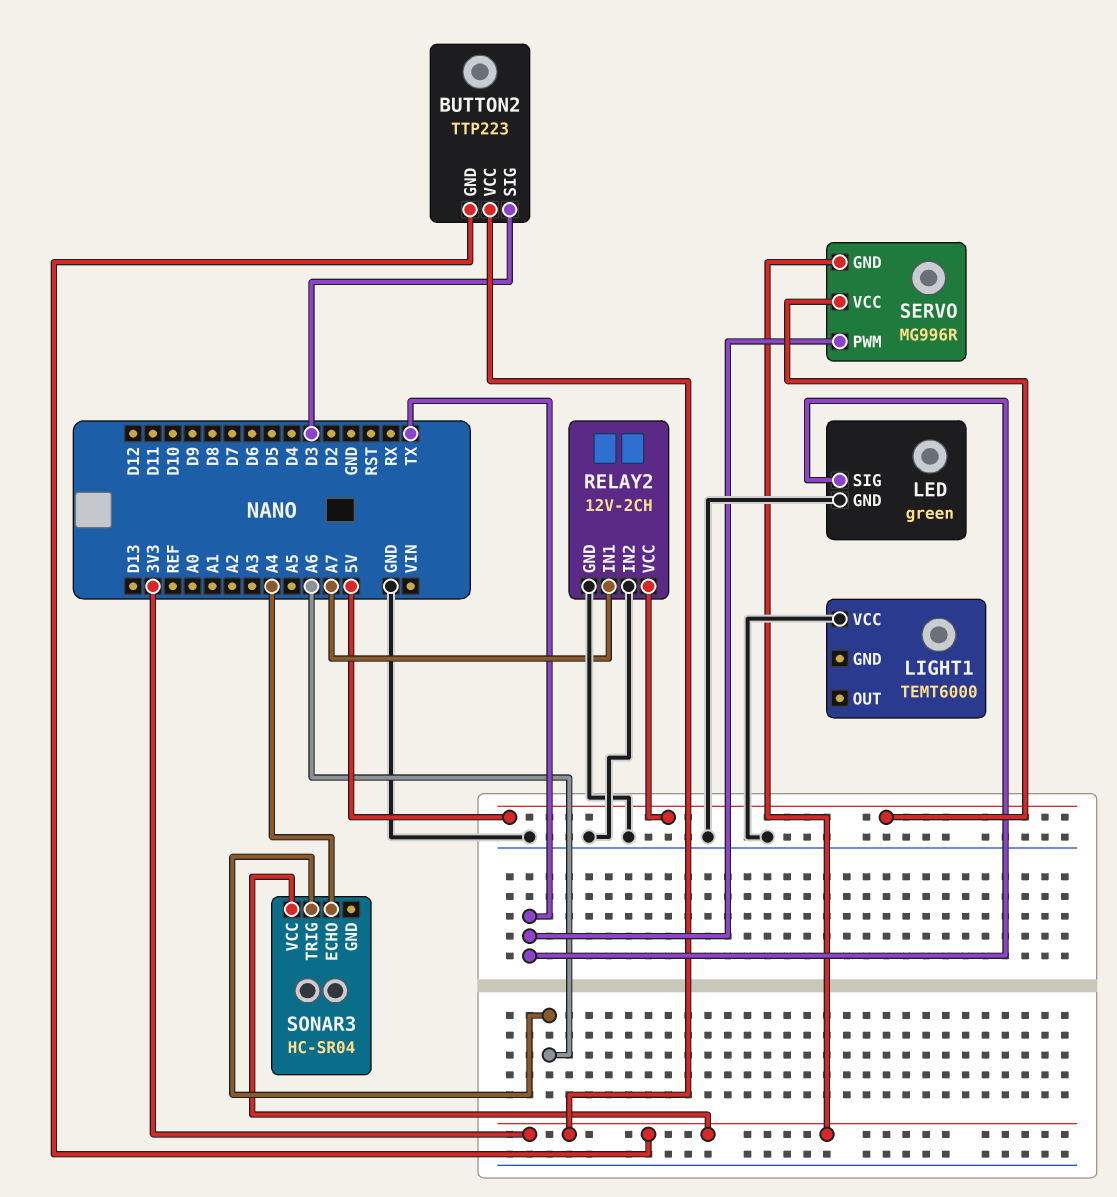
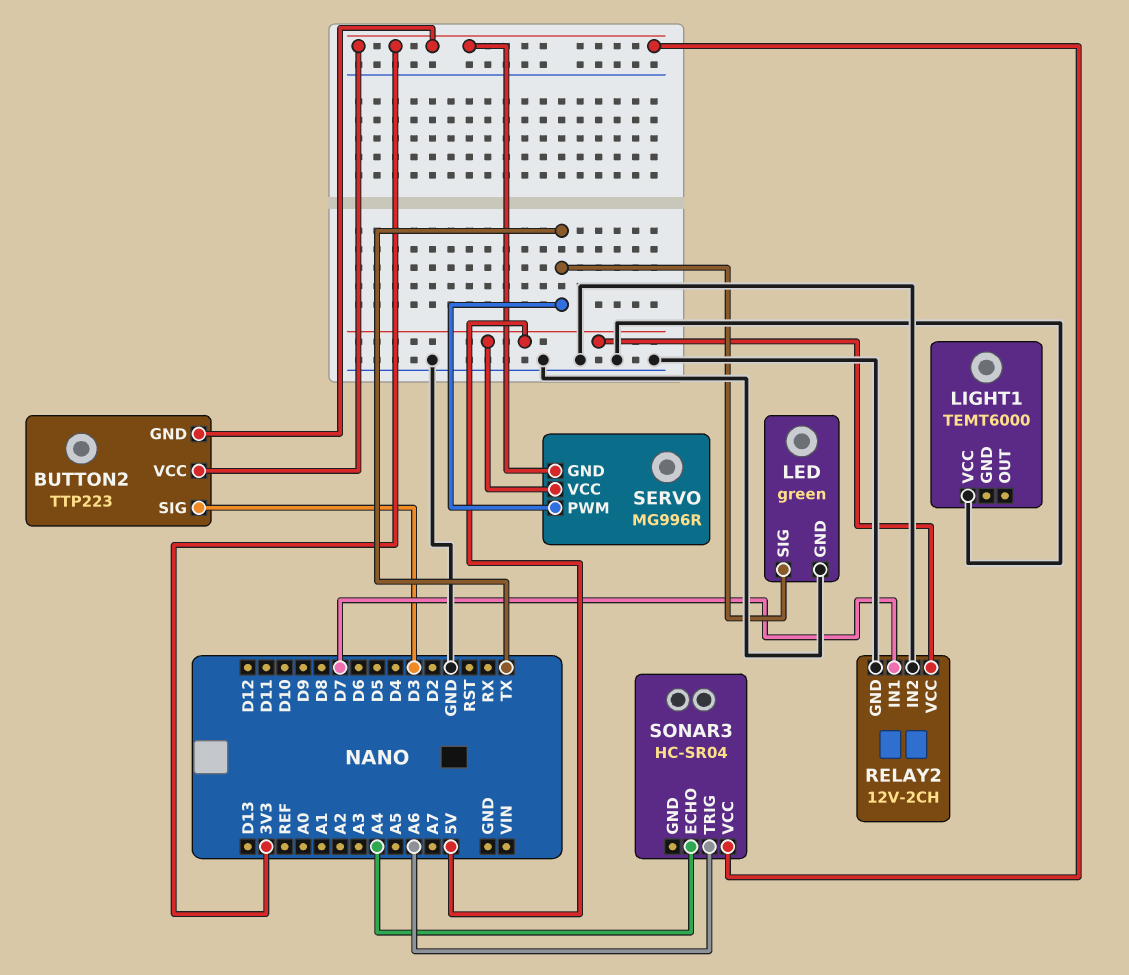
RELAY2 pin IN1: A7 -> D7

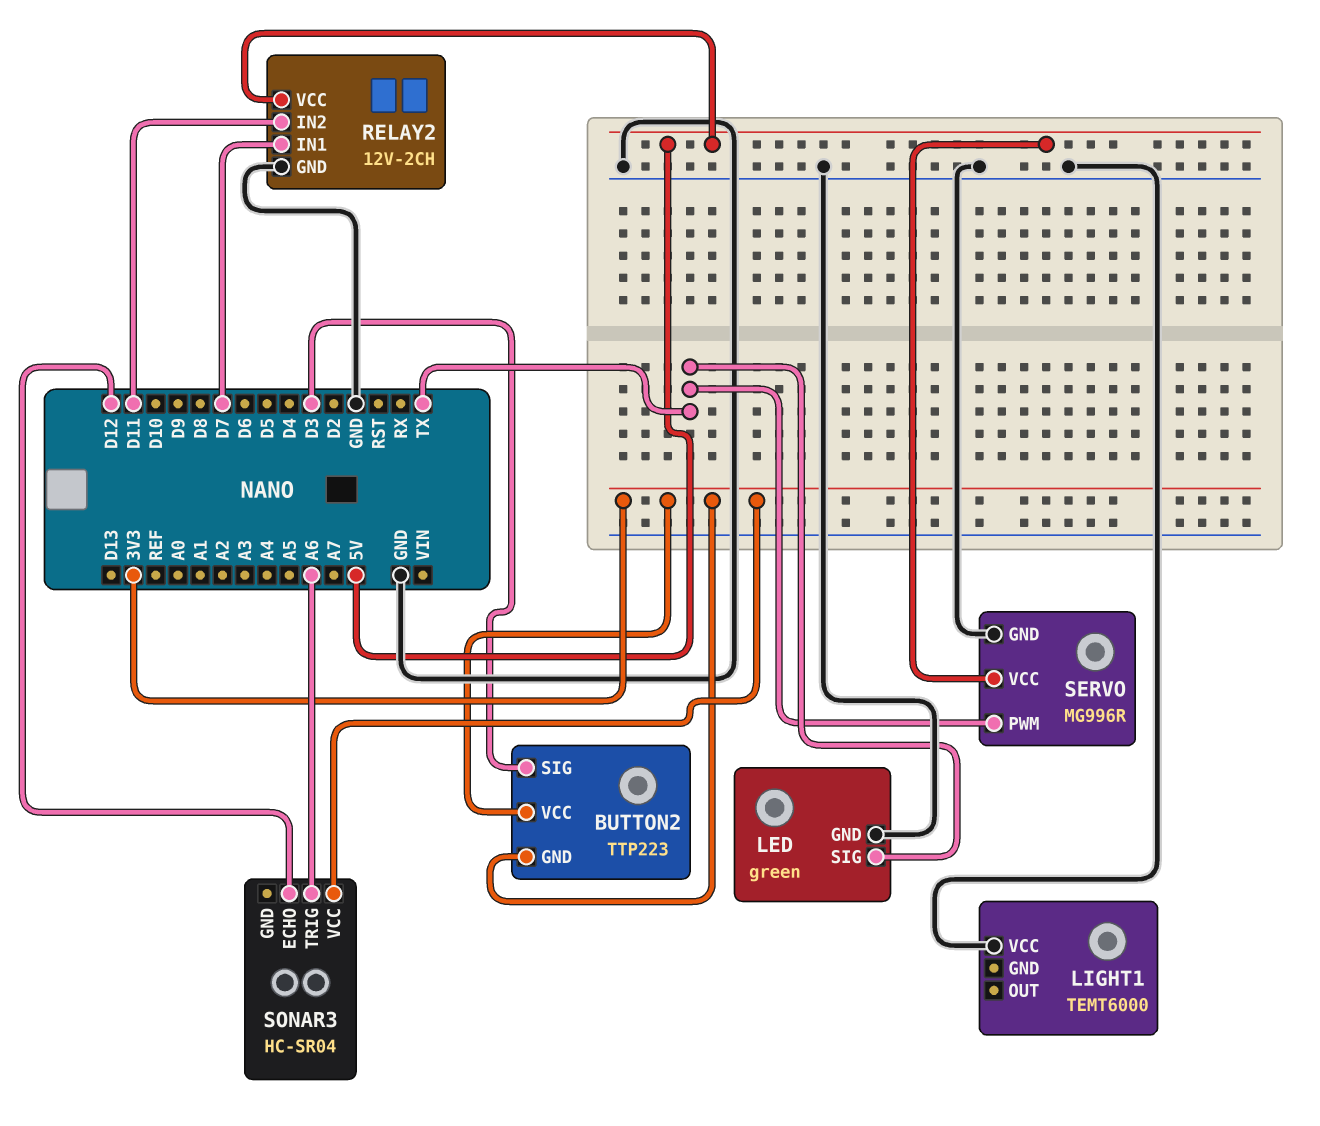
RELAY2 pin IN2: GND -> D11
SERVO pin GND: 3V3 -> GND
SONAR3 pin ECHO: A4 -> D12

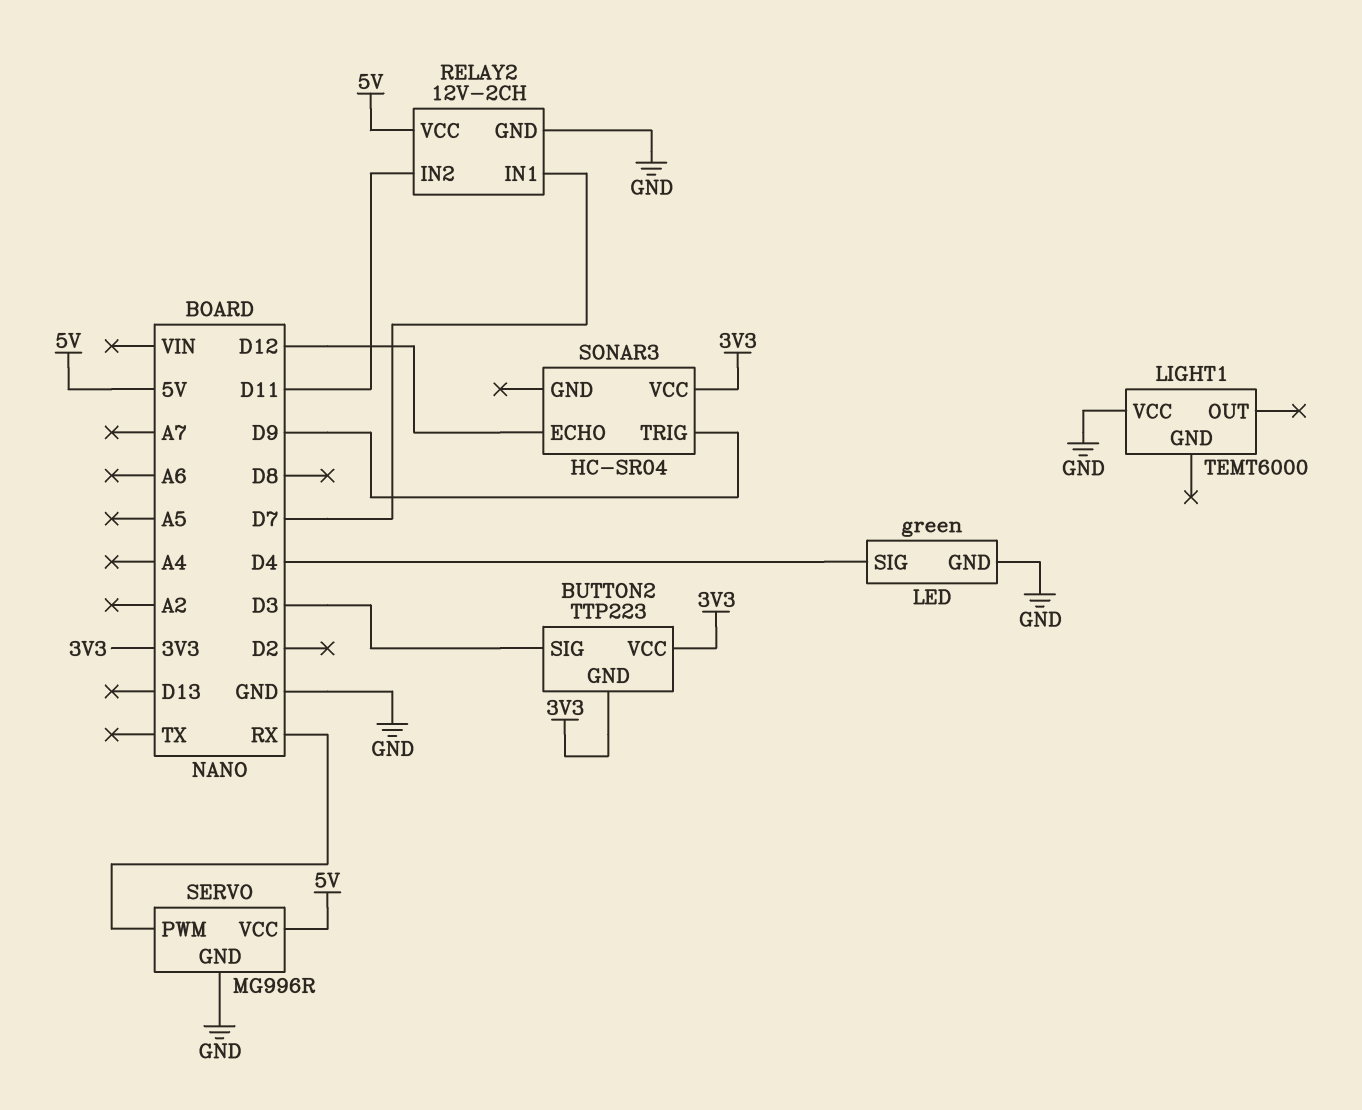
LED pin SIG: TX -> D4
SERVO pin PWM: TX -> RX
SONAR3 pin TRIG: A6 -> D9

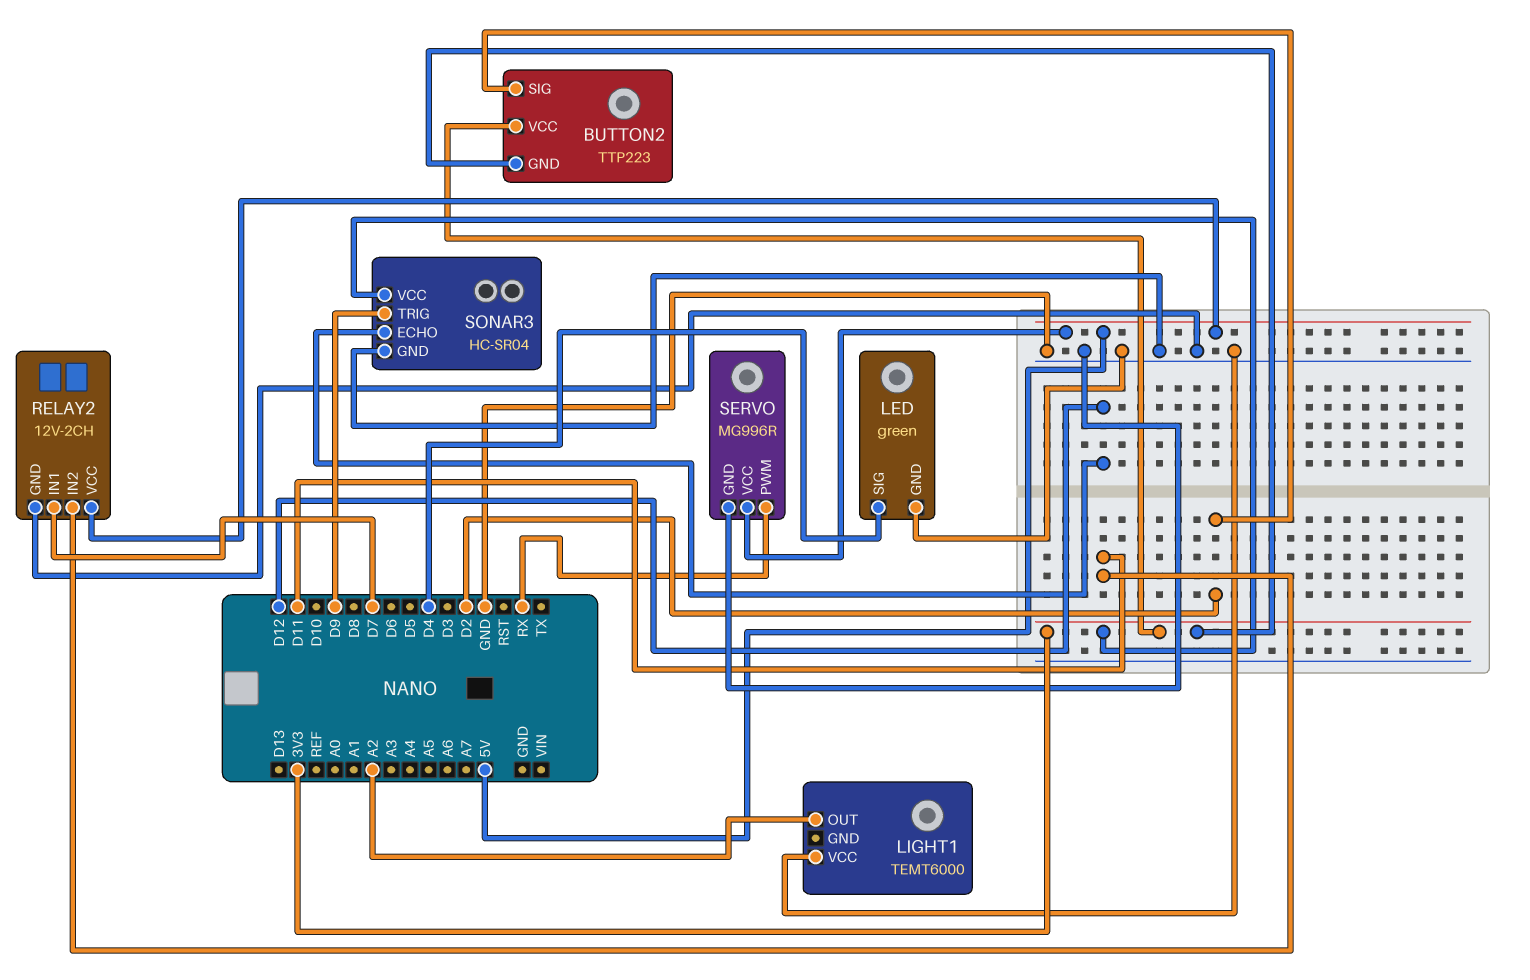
BUTTON2 pin SIG: D3 -> D2
LIGHT1 pin OUT: none -> A2
SONAR3 pin GND: none -> GND

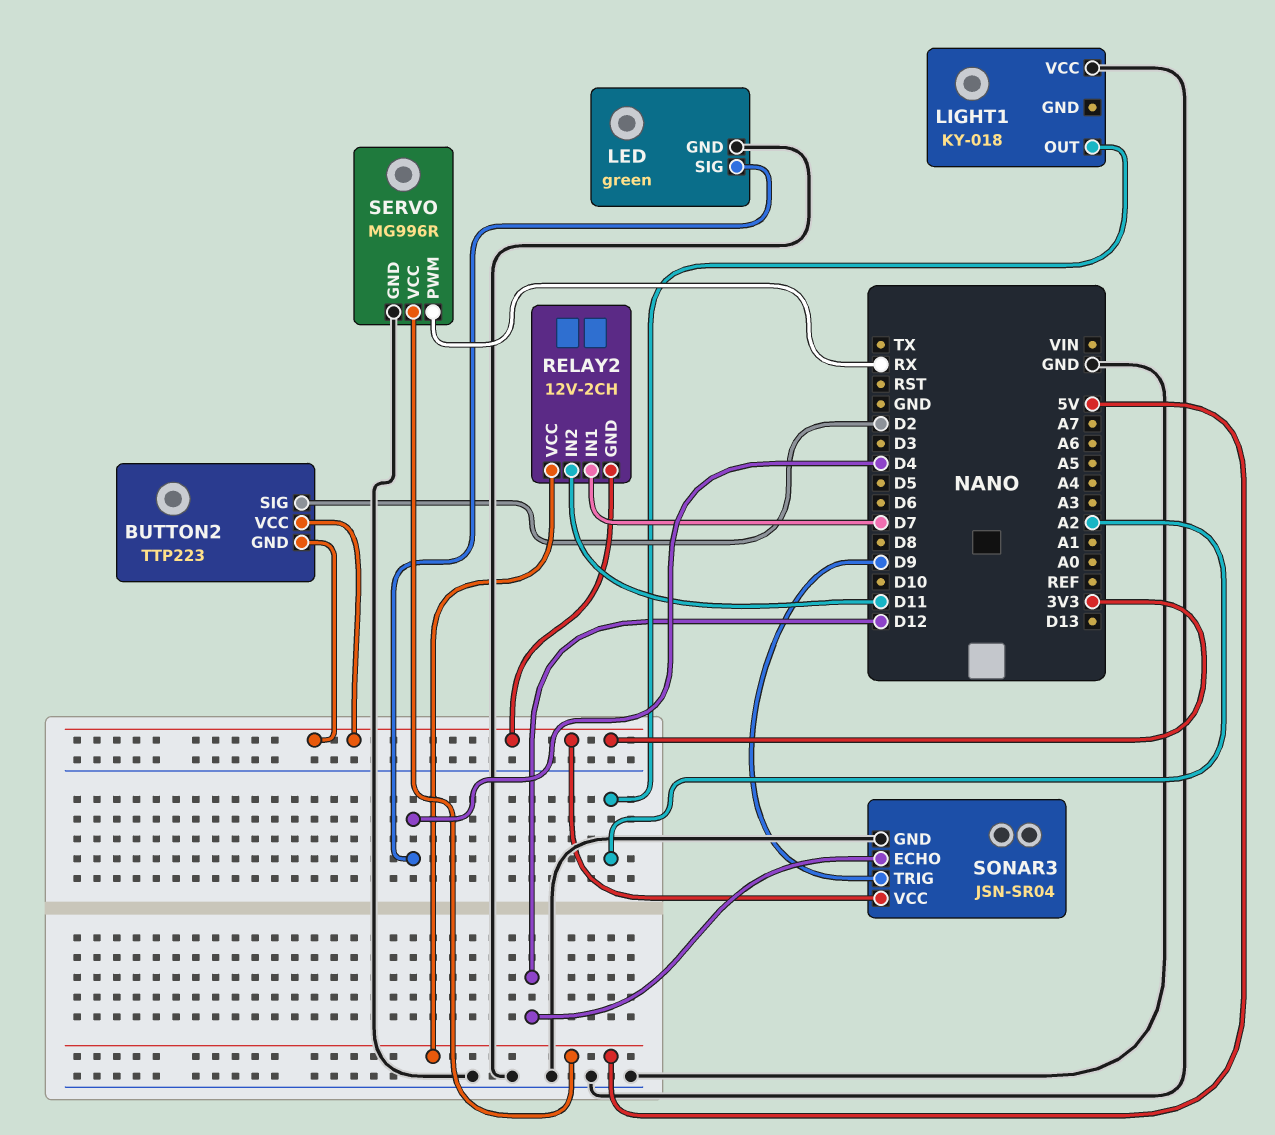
LIGHT1: TEMT6000 -> KY-018
RELAY2 pin GND: GND -> 3V3
SONAR3: HC-SR04 -> JSN-SR04

